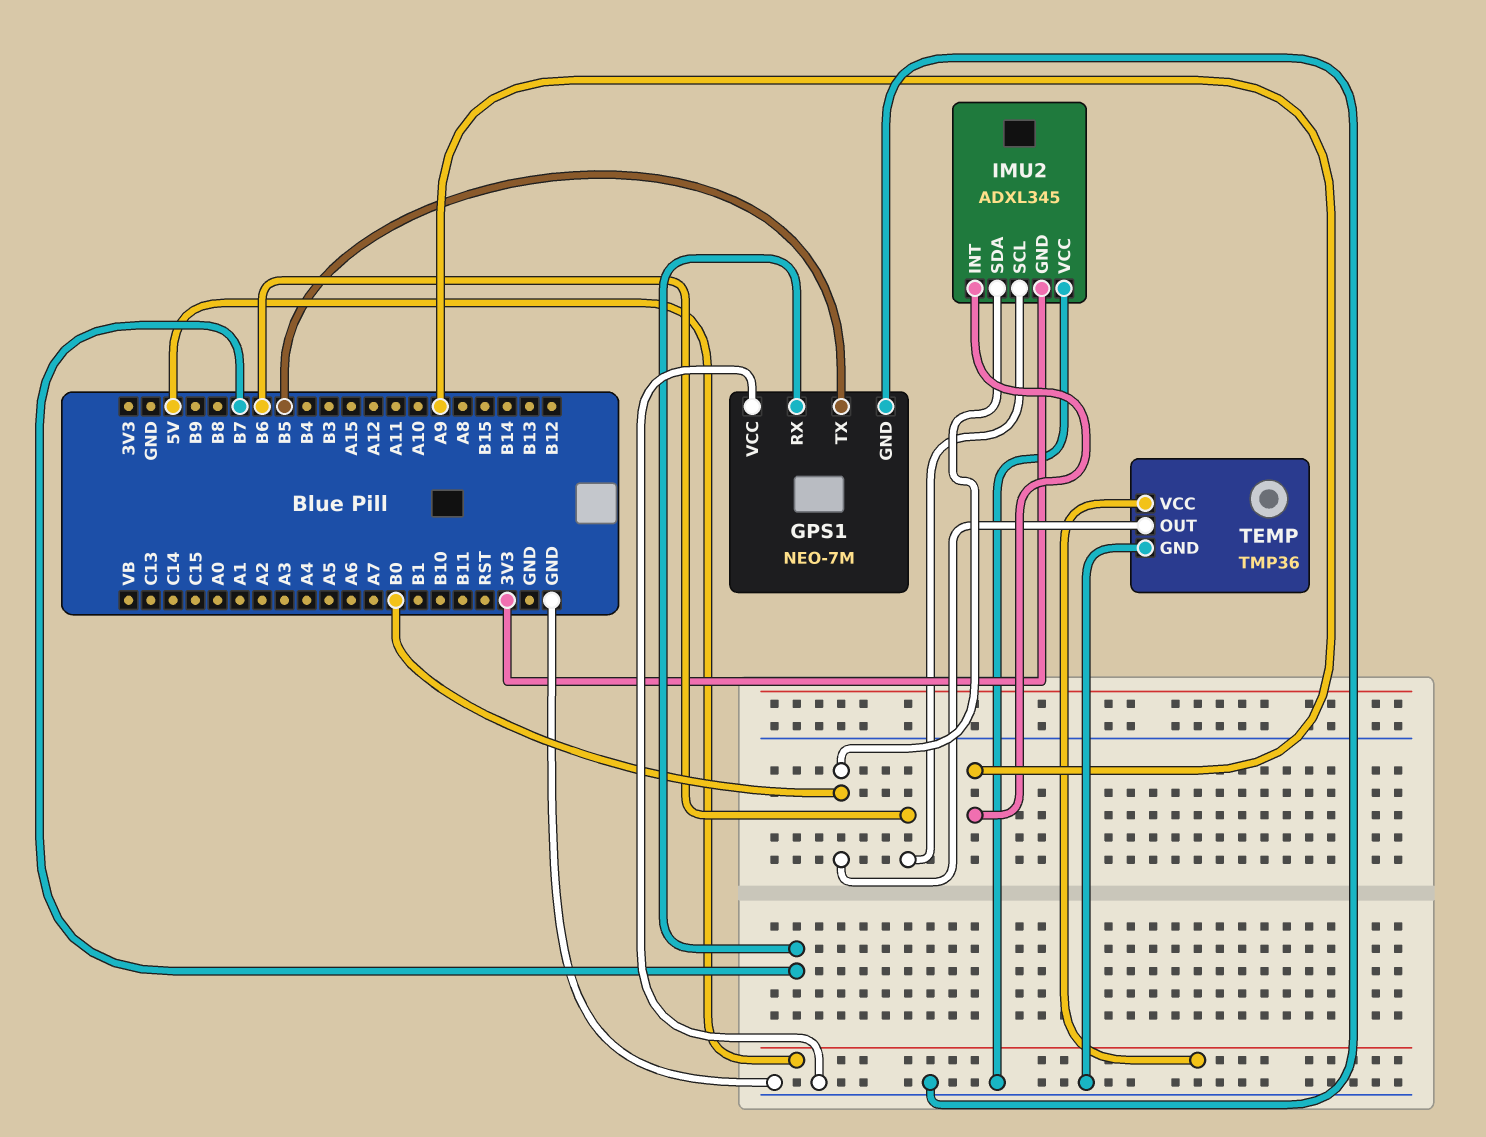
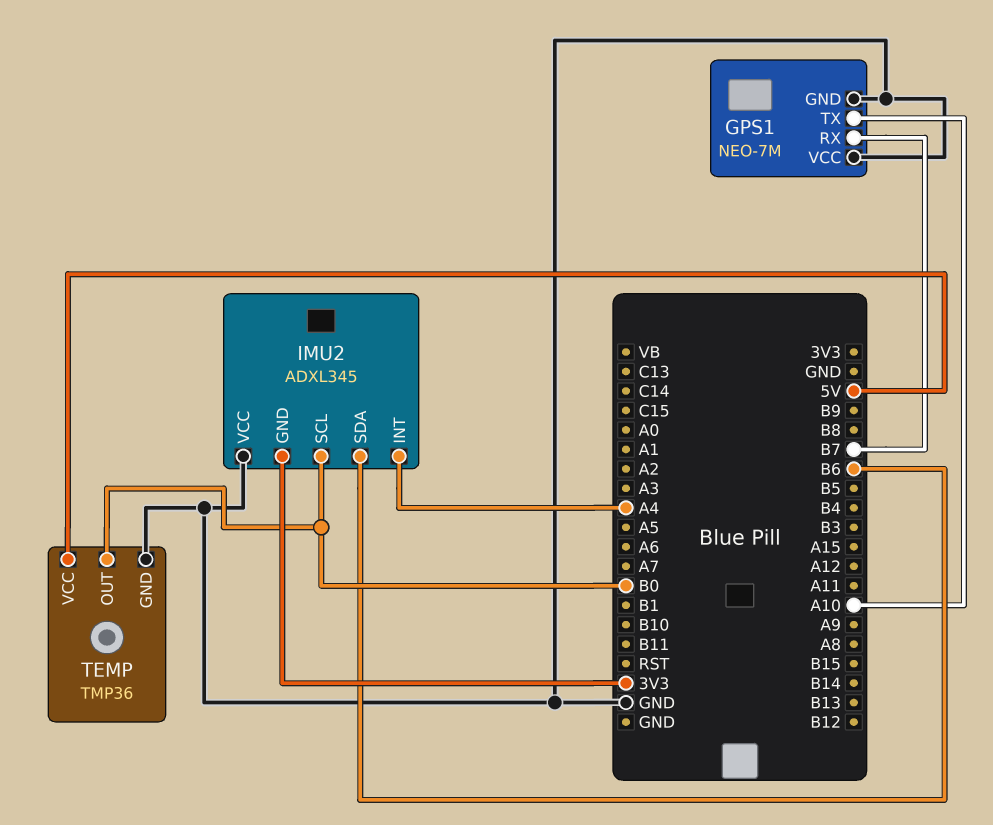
GPS1 pin TX: B5 -> A10
IMU2 pin INT: A9 -> A4
IMU2 pin SCL: B6 -> B0
IMU2 pin SDA: B0 -> B6

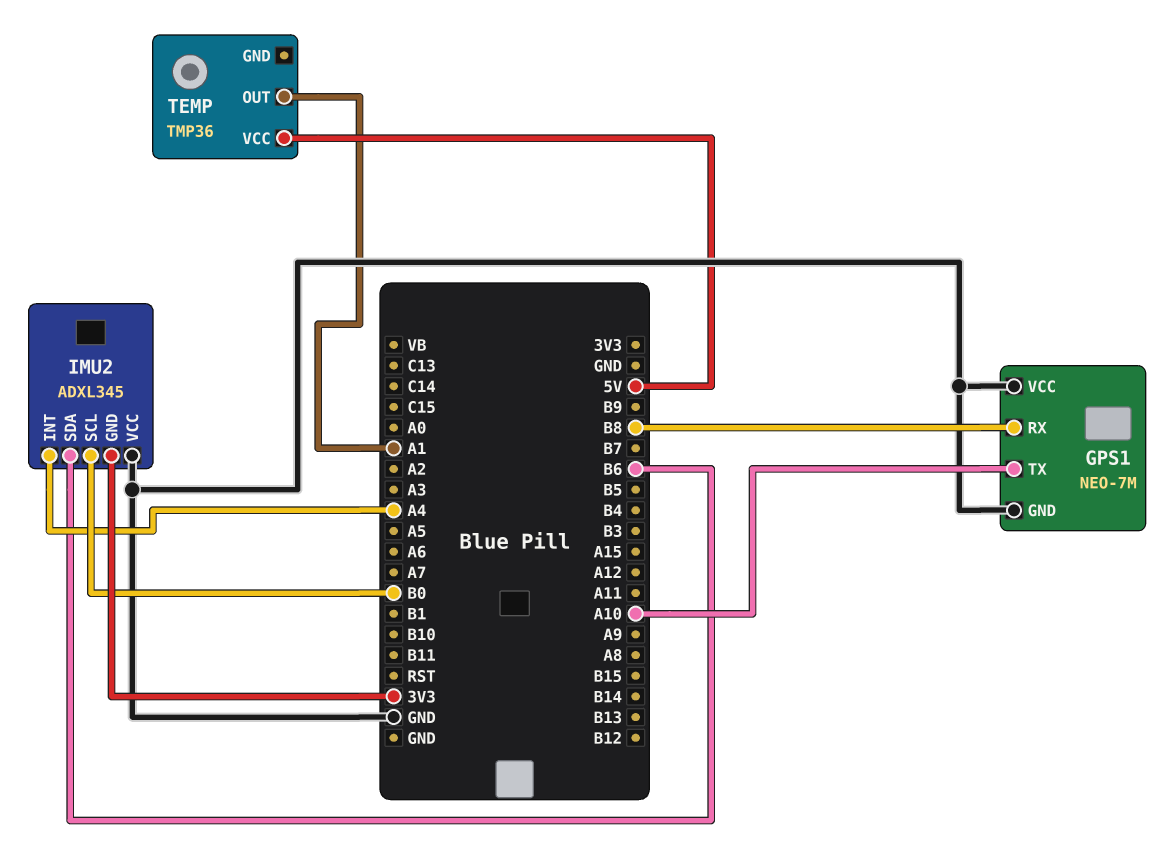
GPS1 pin RX: B7 -> B8
TEMP pin GND: GND -> none
TEMP pin OUT: B0 -> A1

